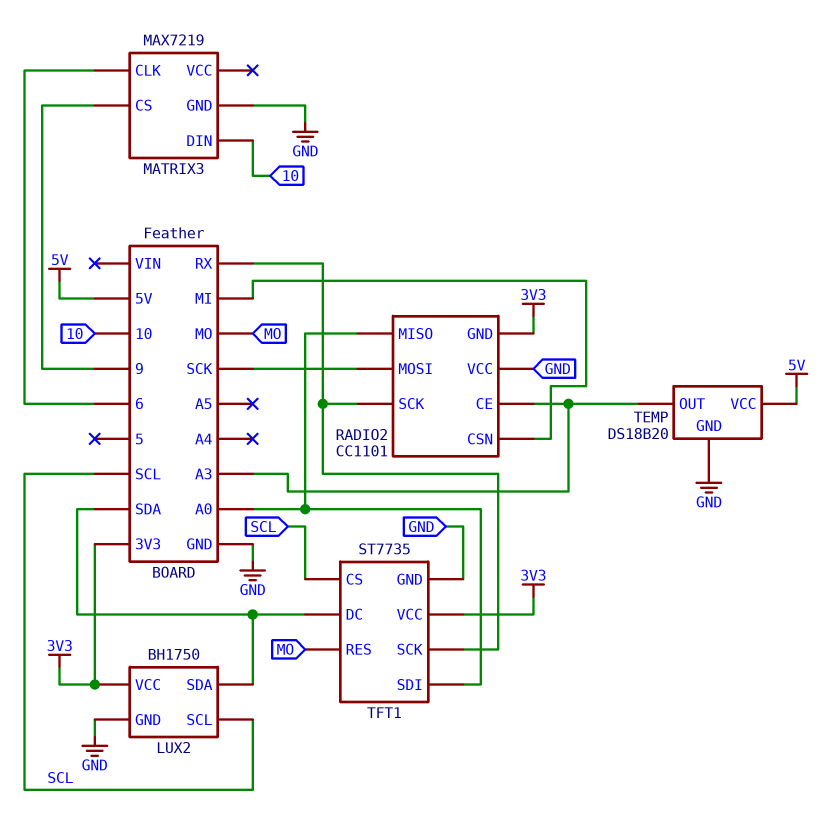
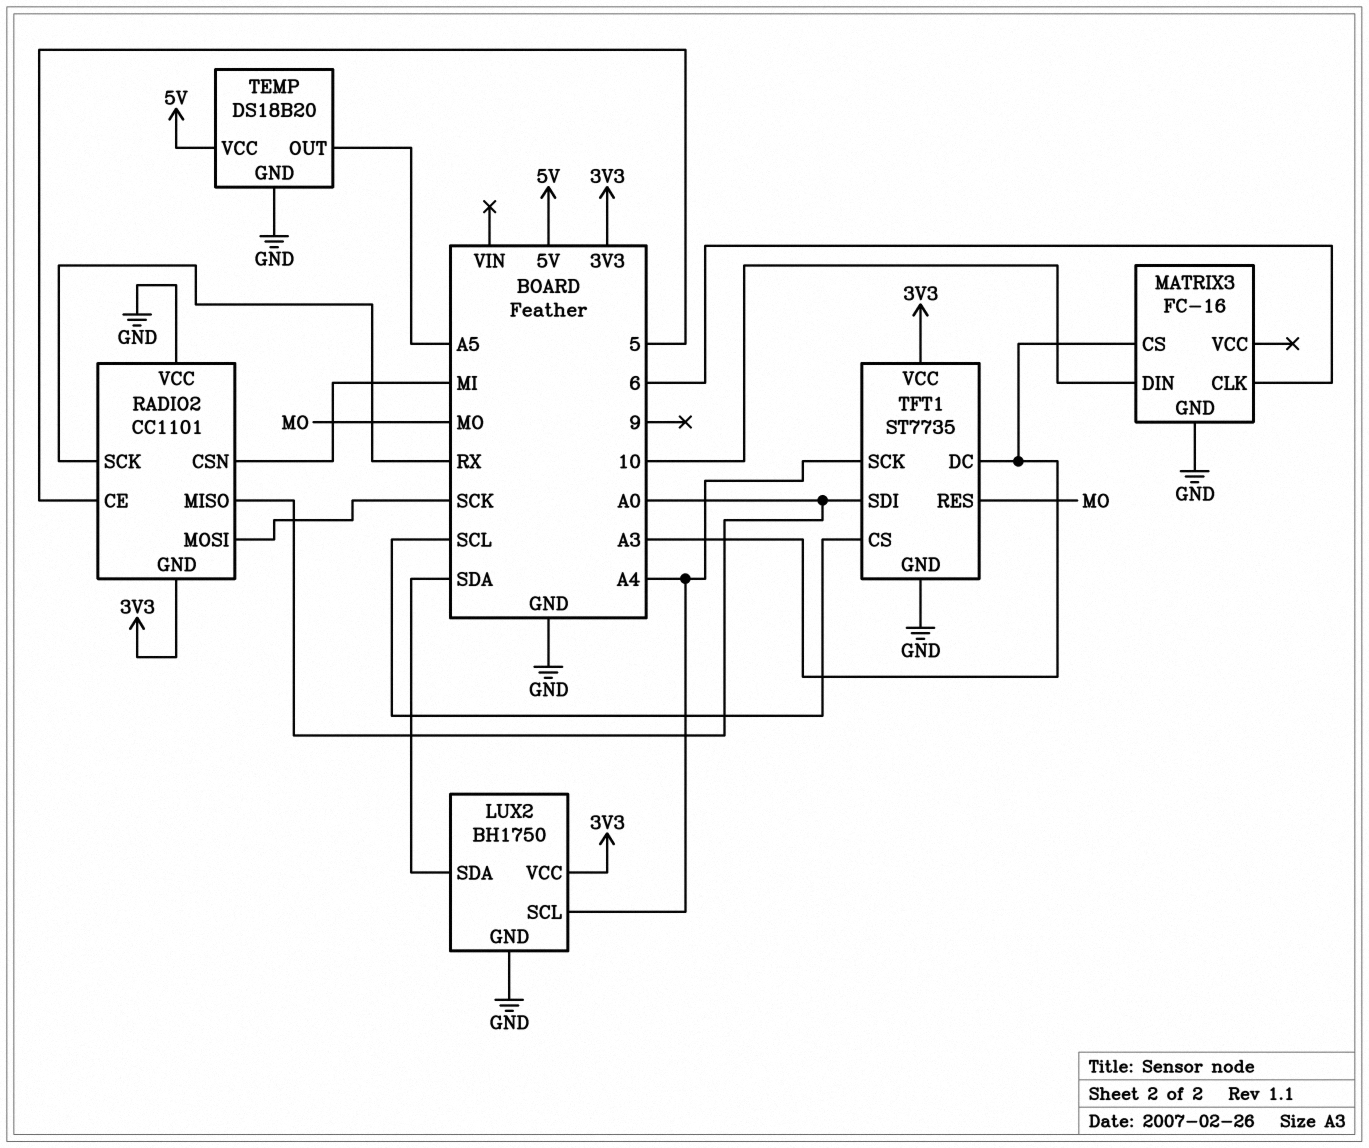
LUX2 pin SCL: SCL -> A4
MATRIX3: MAX7219 -> FC-16
MATRIX3 pin CS: 9 -> A3
RADIO2 pin CE: A3 -> 5
TEMP pin OUT: A3 -> A5
TFT1 pin DC: SDA -> A3
TFT1 pin SCK: RX -> A4

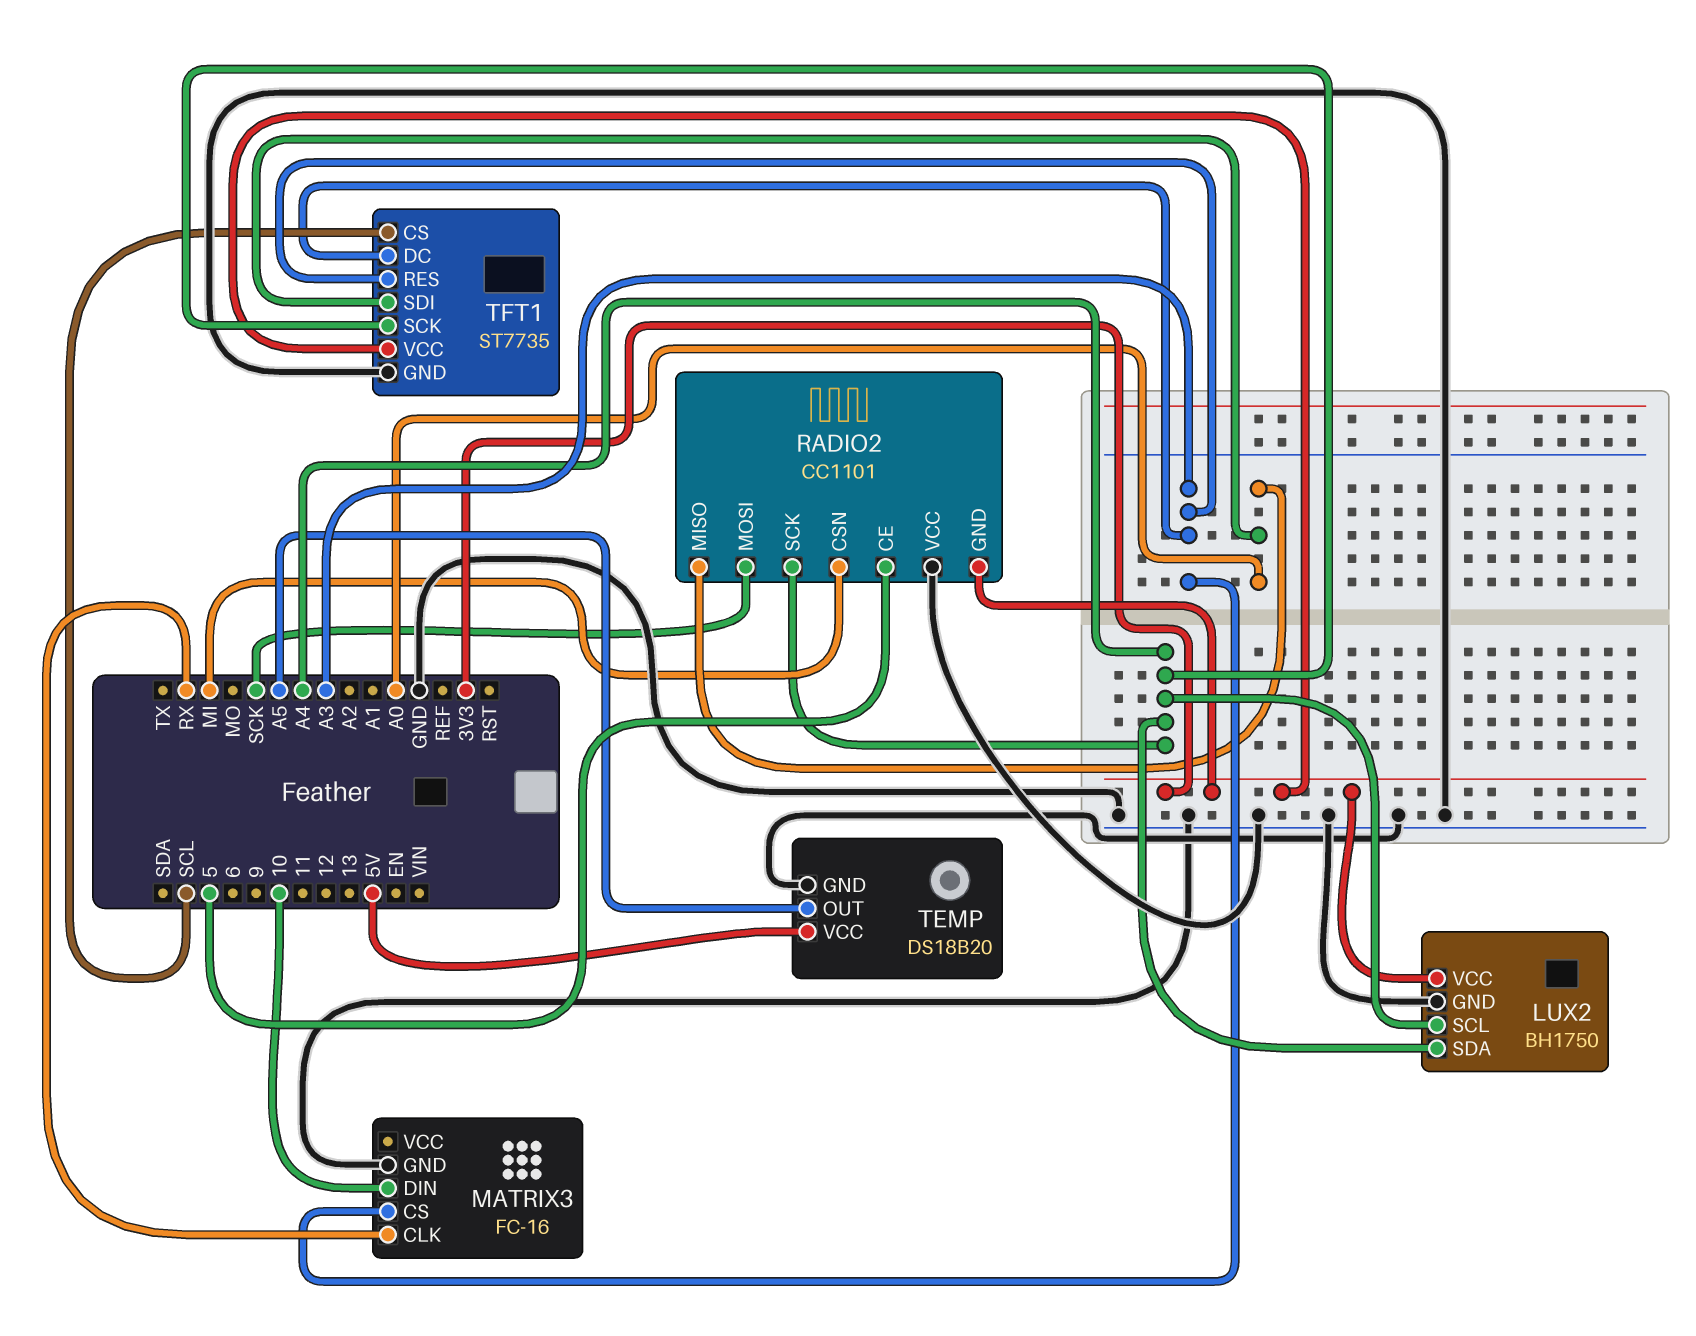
LUX2 pin SDA: SDA -> A4
MATRIX3 pin CLK: 6 -> RX
RADIO2 pin SCK: RX -> A4
TFT1 pin RES: MO -> A3

